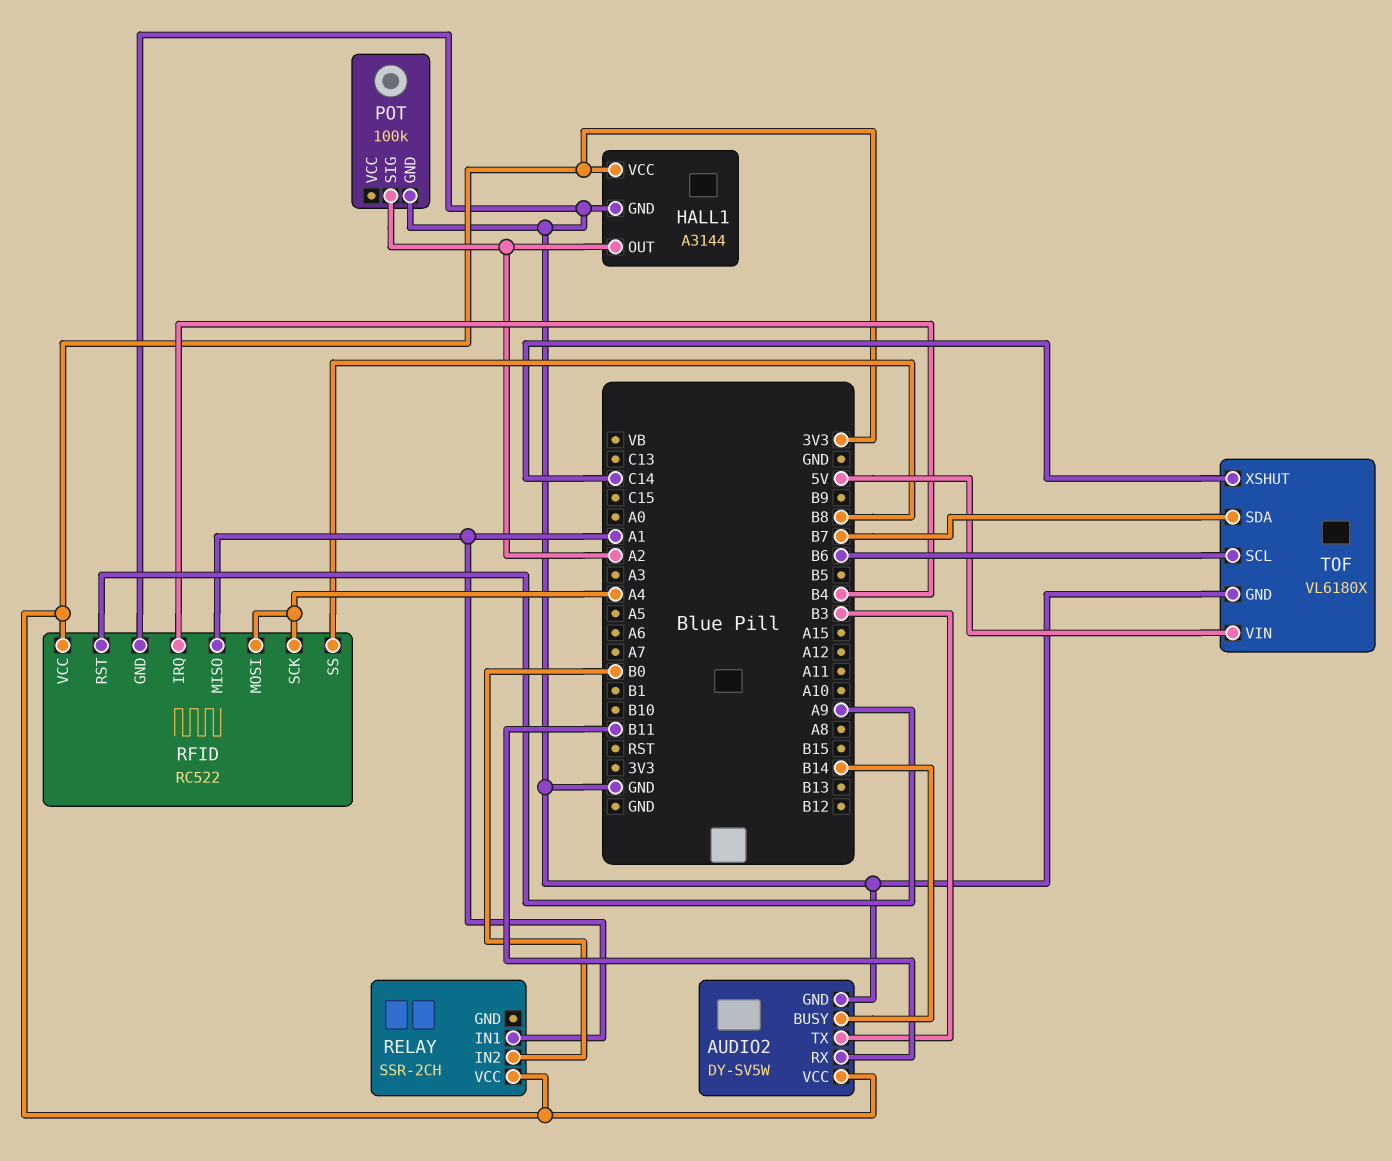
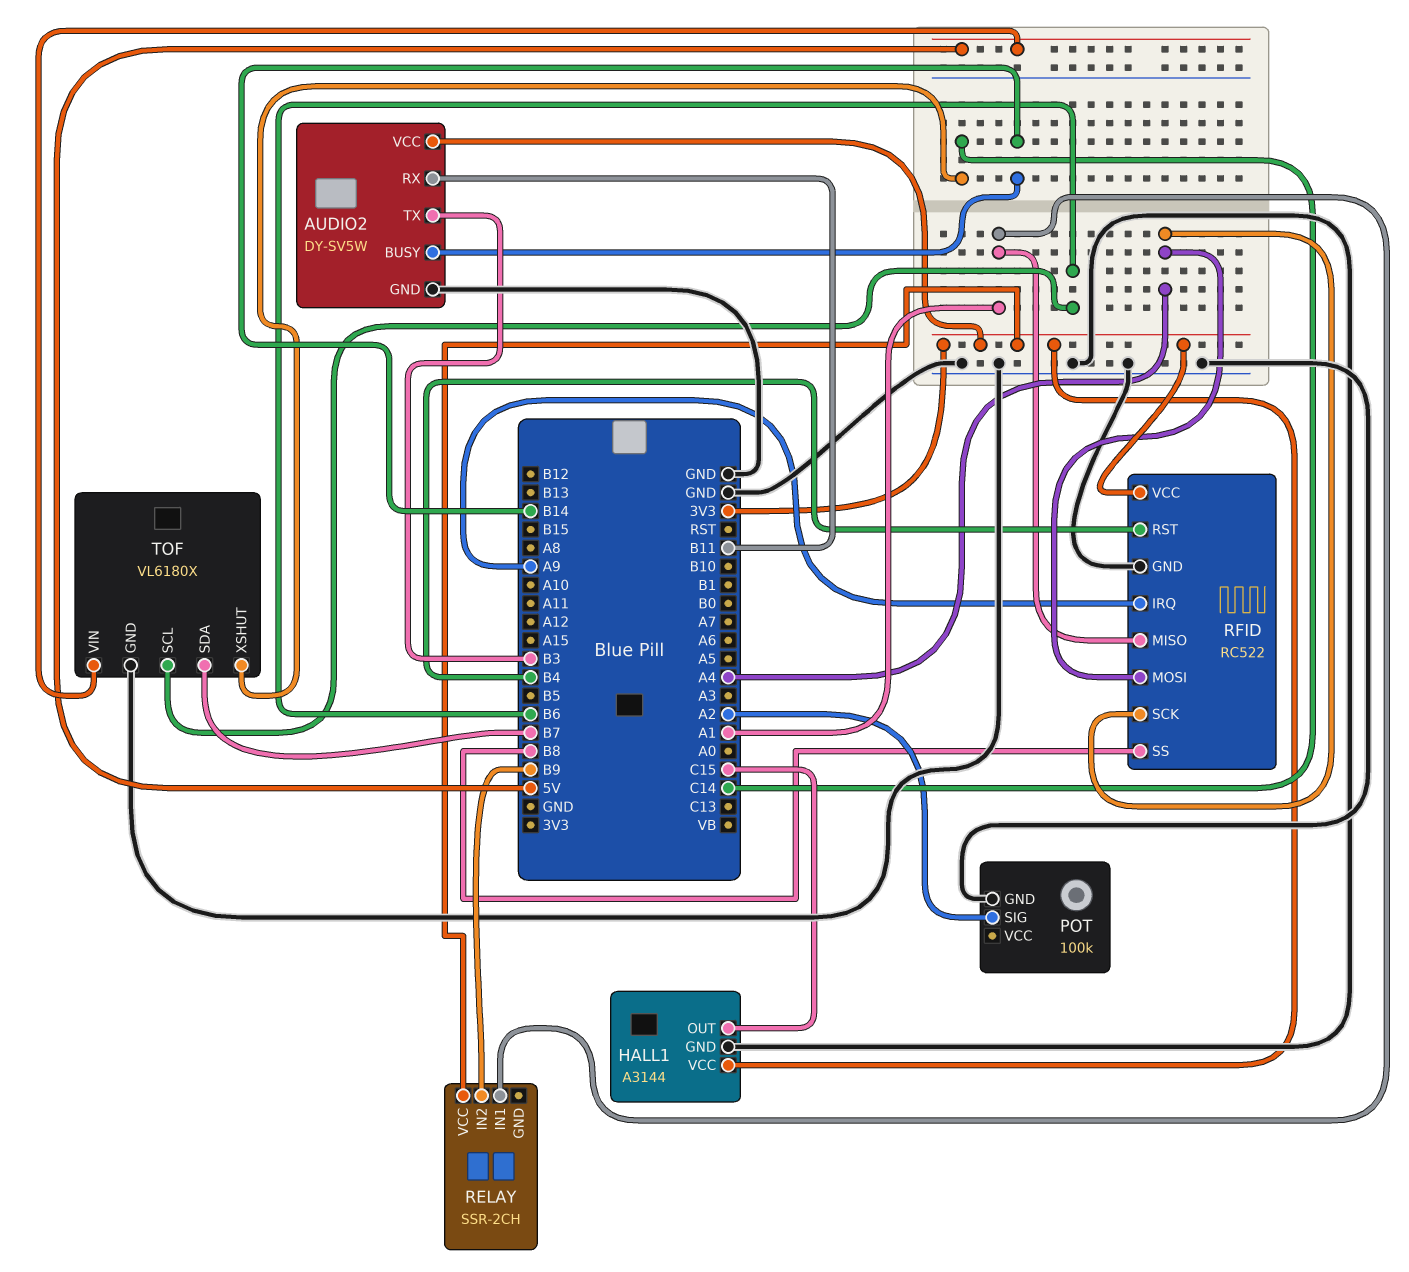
HALL1 pin OUT: A2 -> C15
RELAY pin IN2: B0 -> B9
RFID pin IRQ: B4 -> A9
RFID pin RST: A9 -> B4

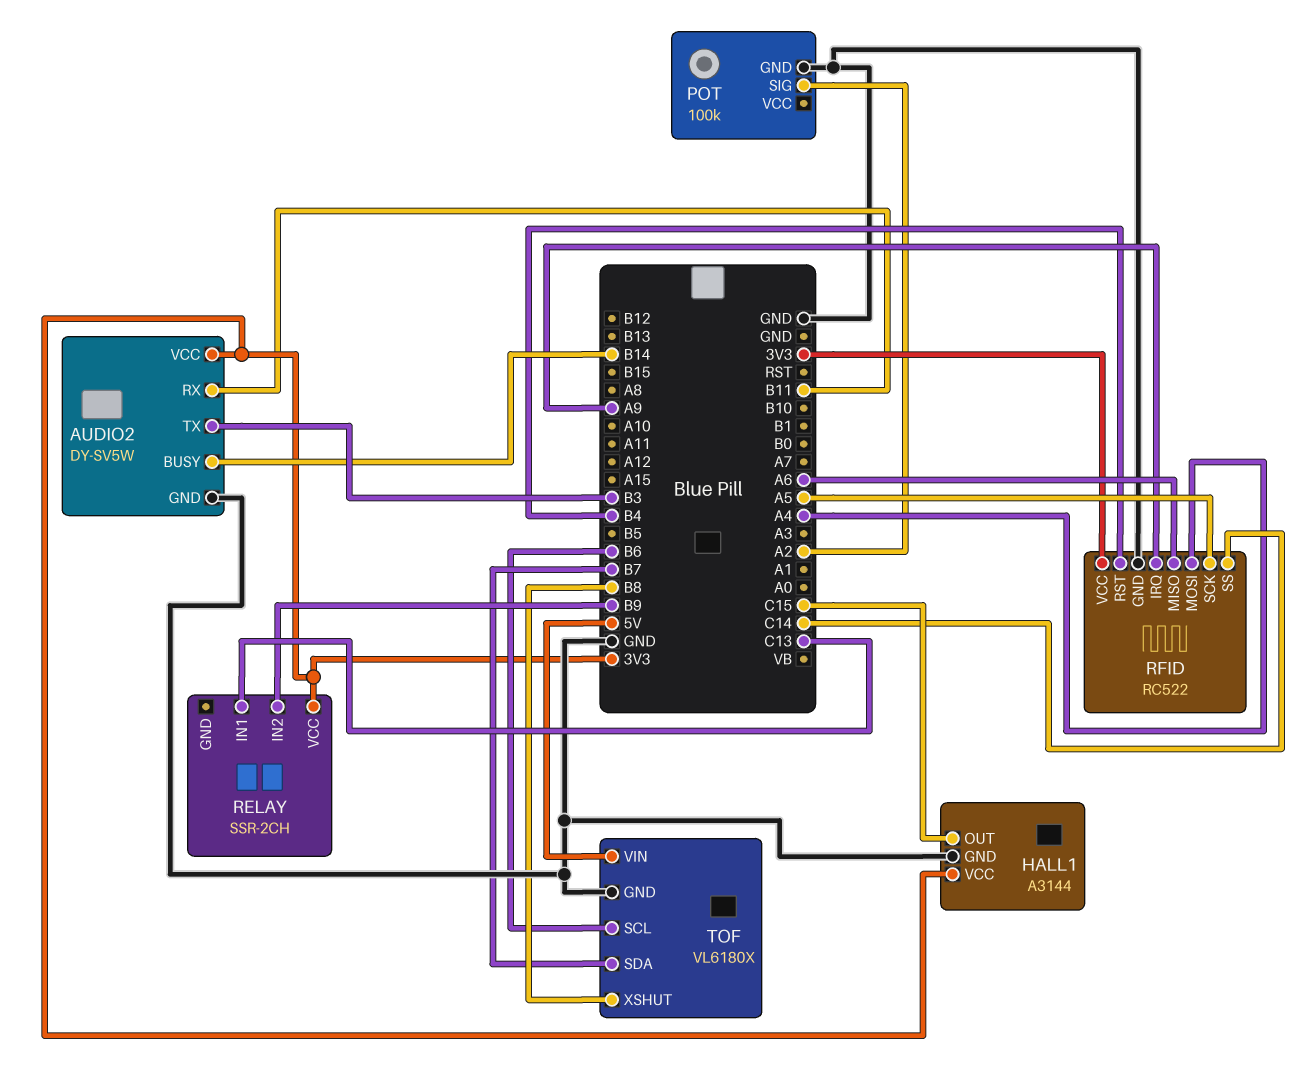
RELAY pin IN1: A1 -> C13
RFID pin MISO: A1 -> A6
RFID pin SCK: A4 -> A5
RFID pin SS: B8 -> C14
TOF pin XSHUT: C14 -> B8

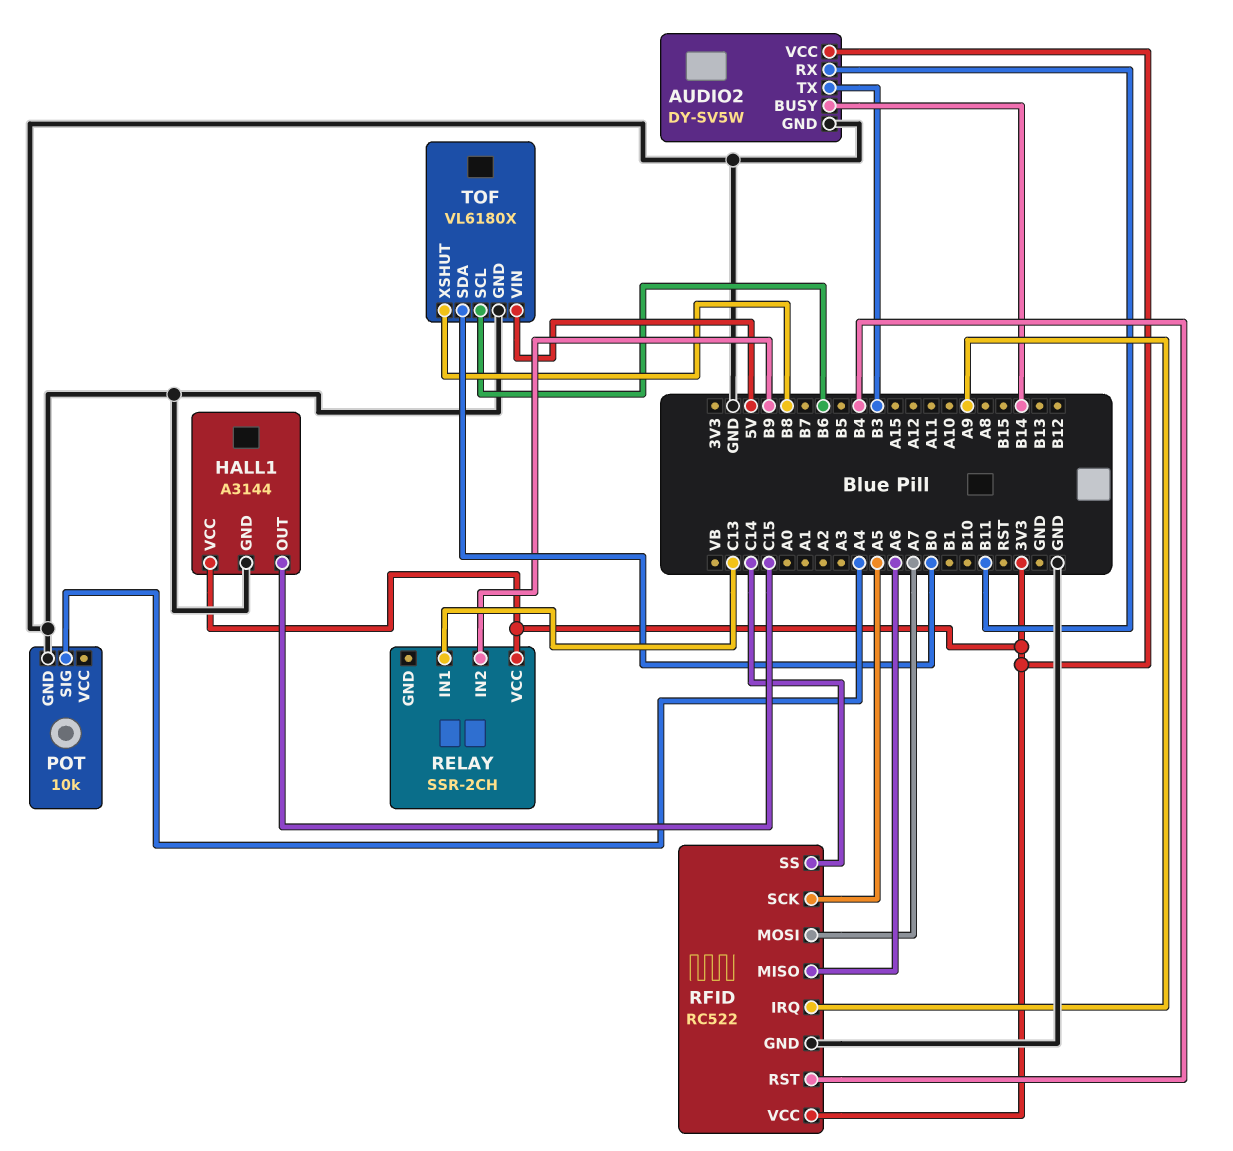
POT: 100k -> 10k
POT pin SIG: A2 -> A4
RFID pin MOSI: A4 -> A7
TOF pin SDA: B7 -> B0

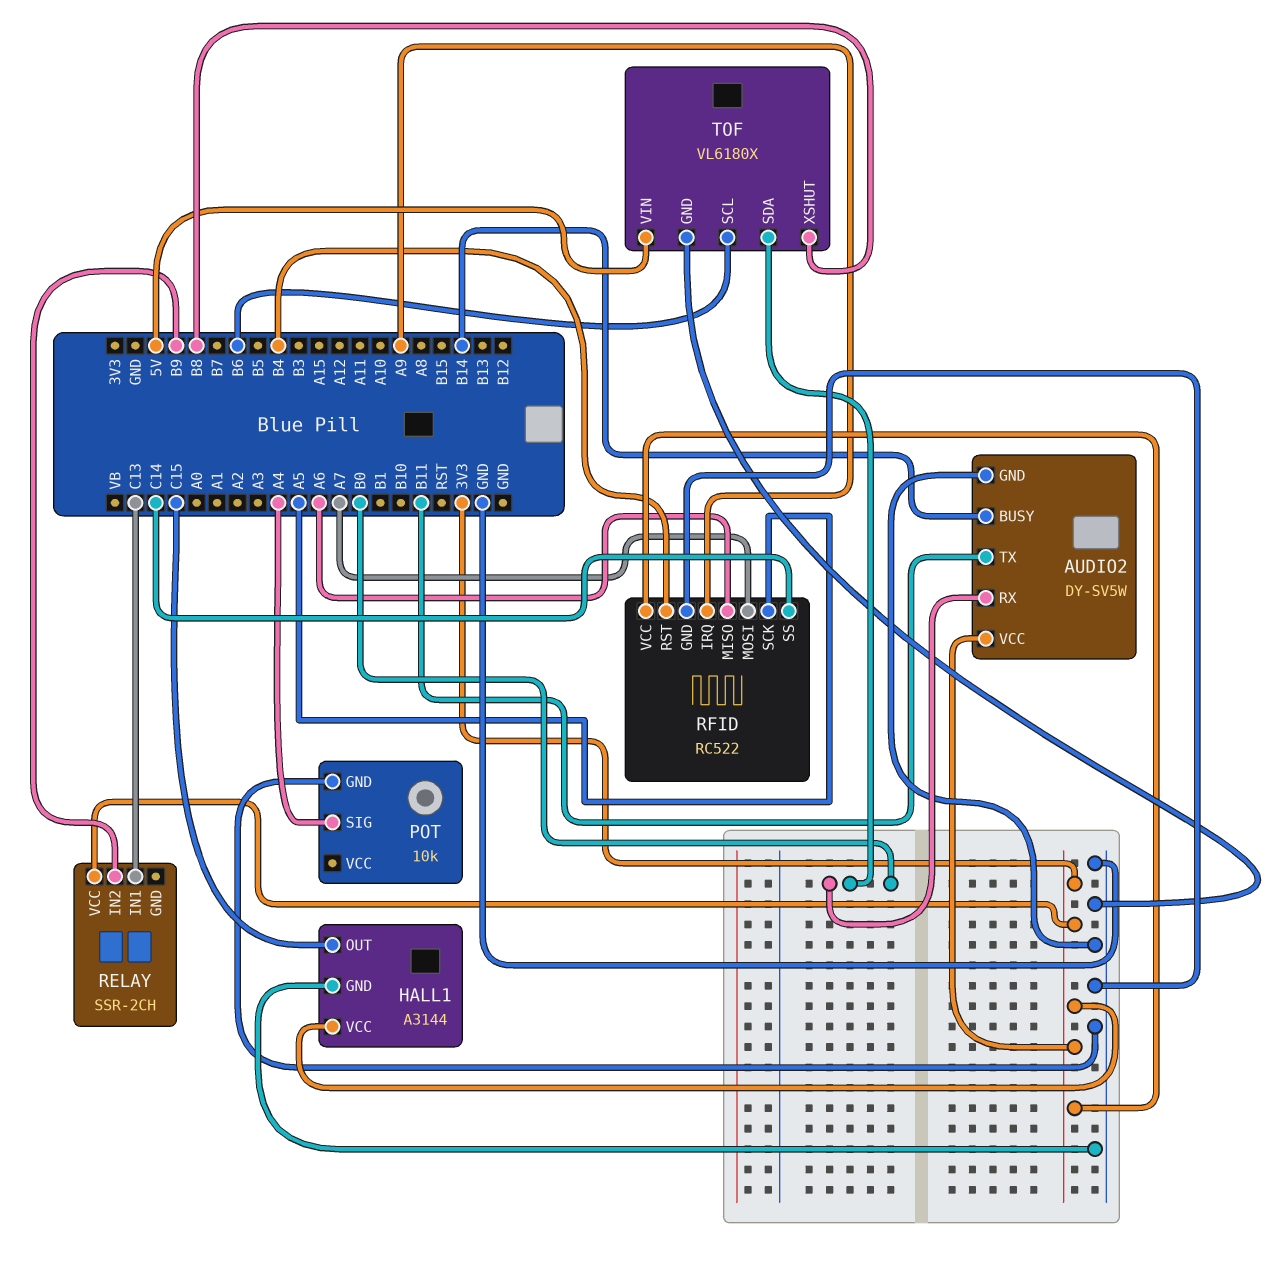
AUDIO2 pin RX: B11 -> B0
AUDIO2 pin TX: B3 -> B11

